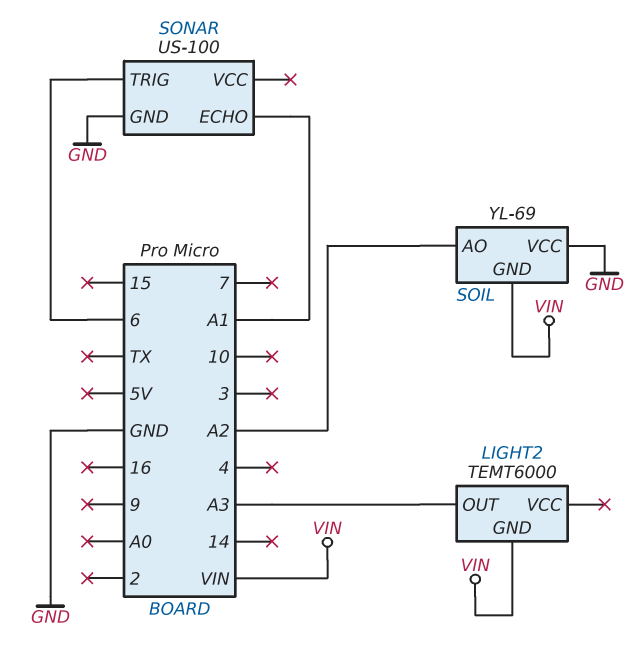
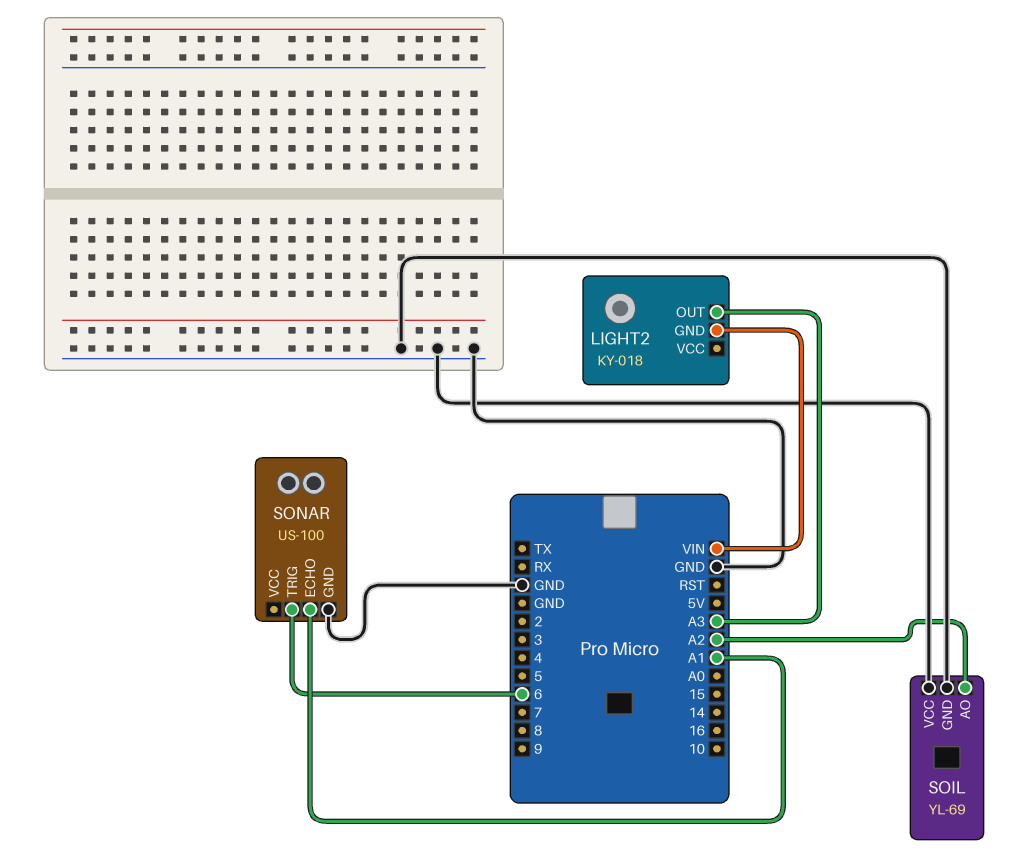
LIGHT2: TEMT6000 -> KY-018
SOIL pin GND: VIN -> GND

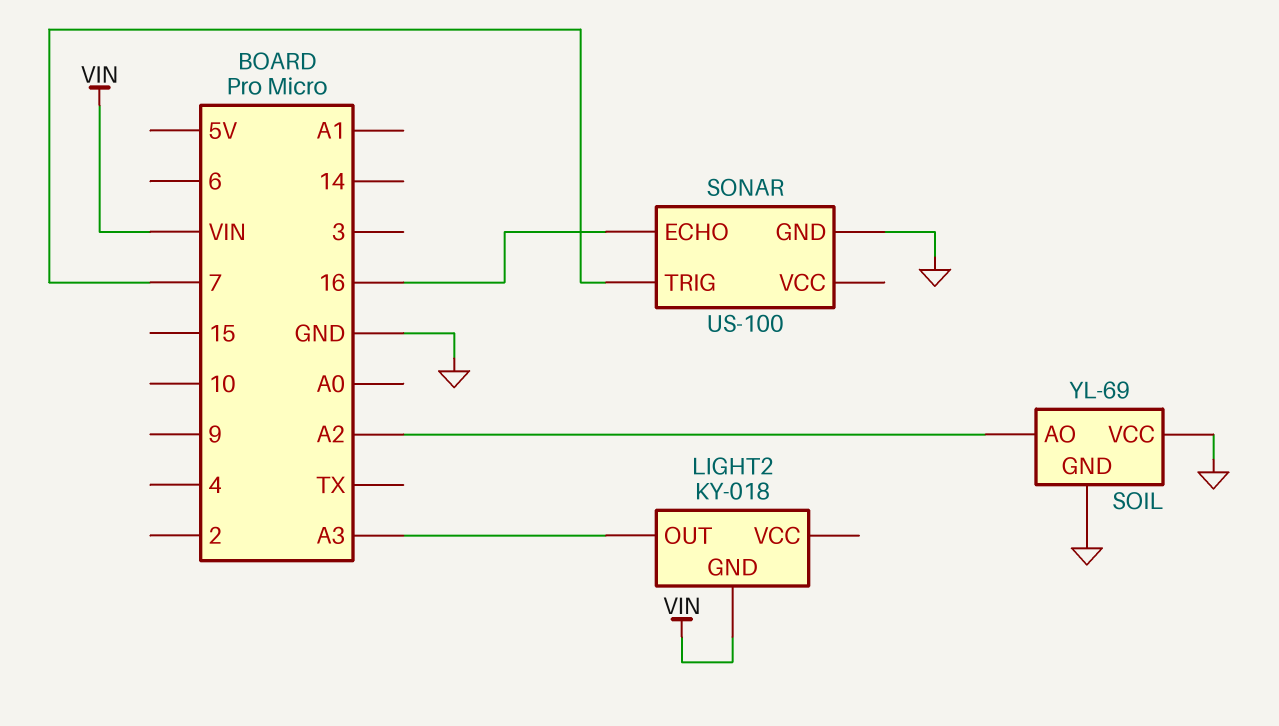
SONAR pin ECHO: A1 -> 16
SONAR pin TRIG: 6 -> 7

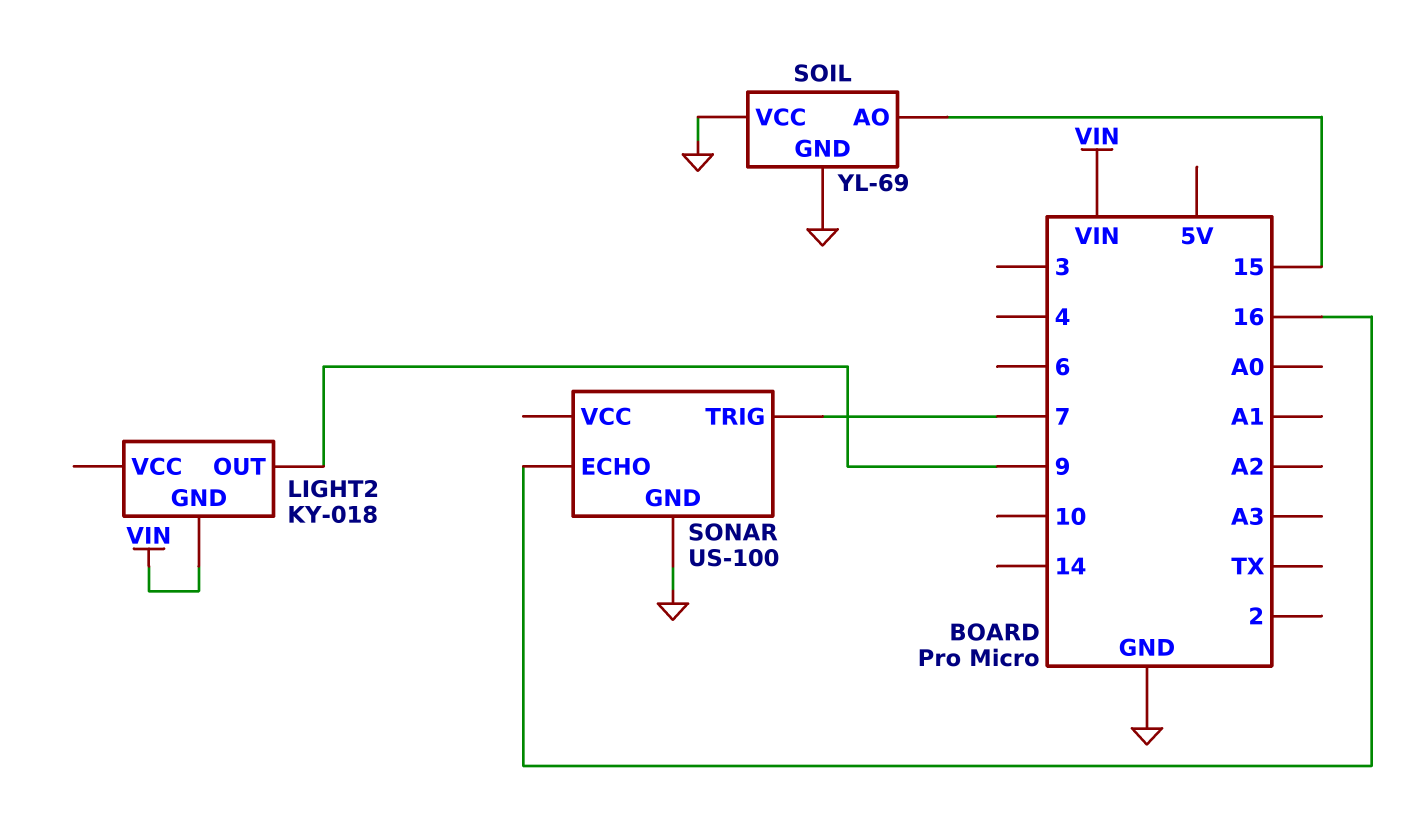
LIGHT2 pin OUT: A3 -> 9
SOIL pin AO: A2 -> 15

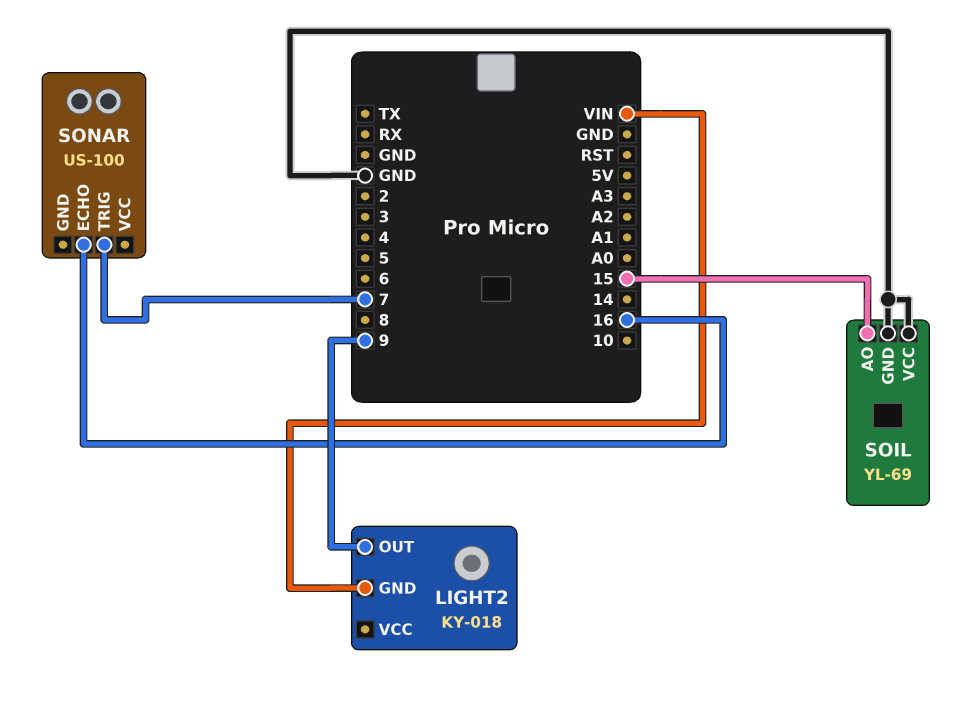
SONAR pin GND: GND -> none

